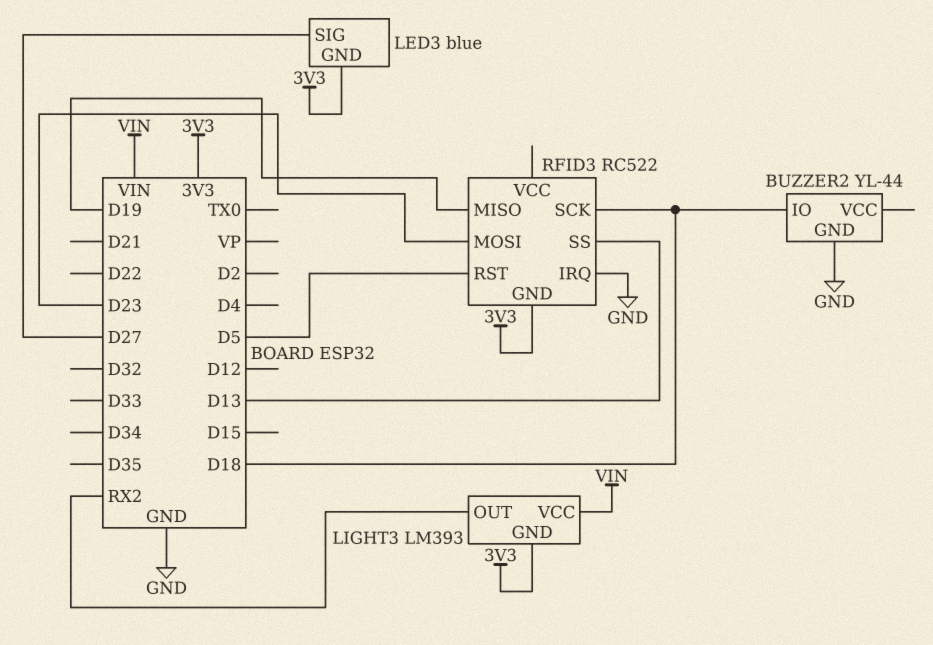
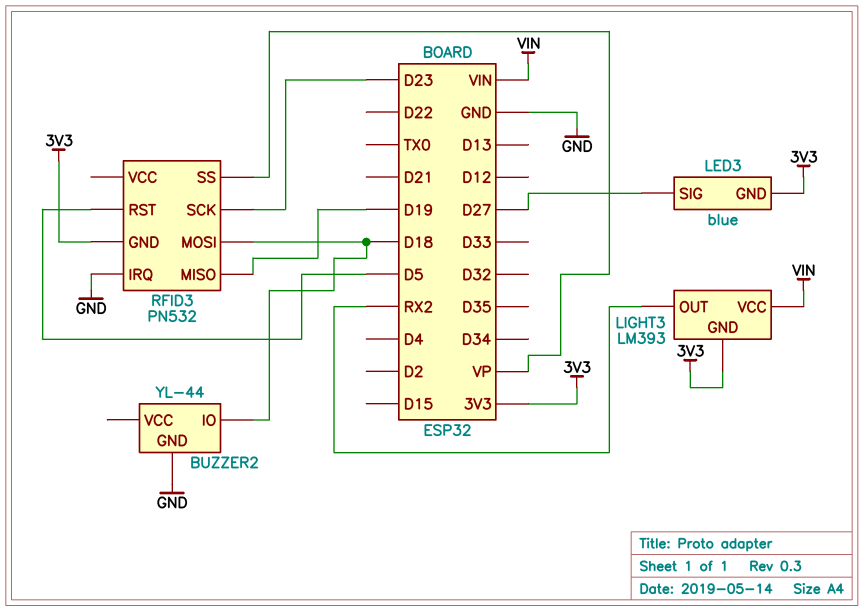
RFID3: RC522 -> PN532
RFID3 pin MOSI: D23 -> D18
RFID3 pin SCK: D18 -> D23
RFID3 pin SS: D13 -> VP

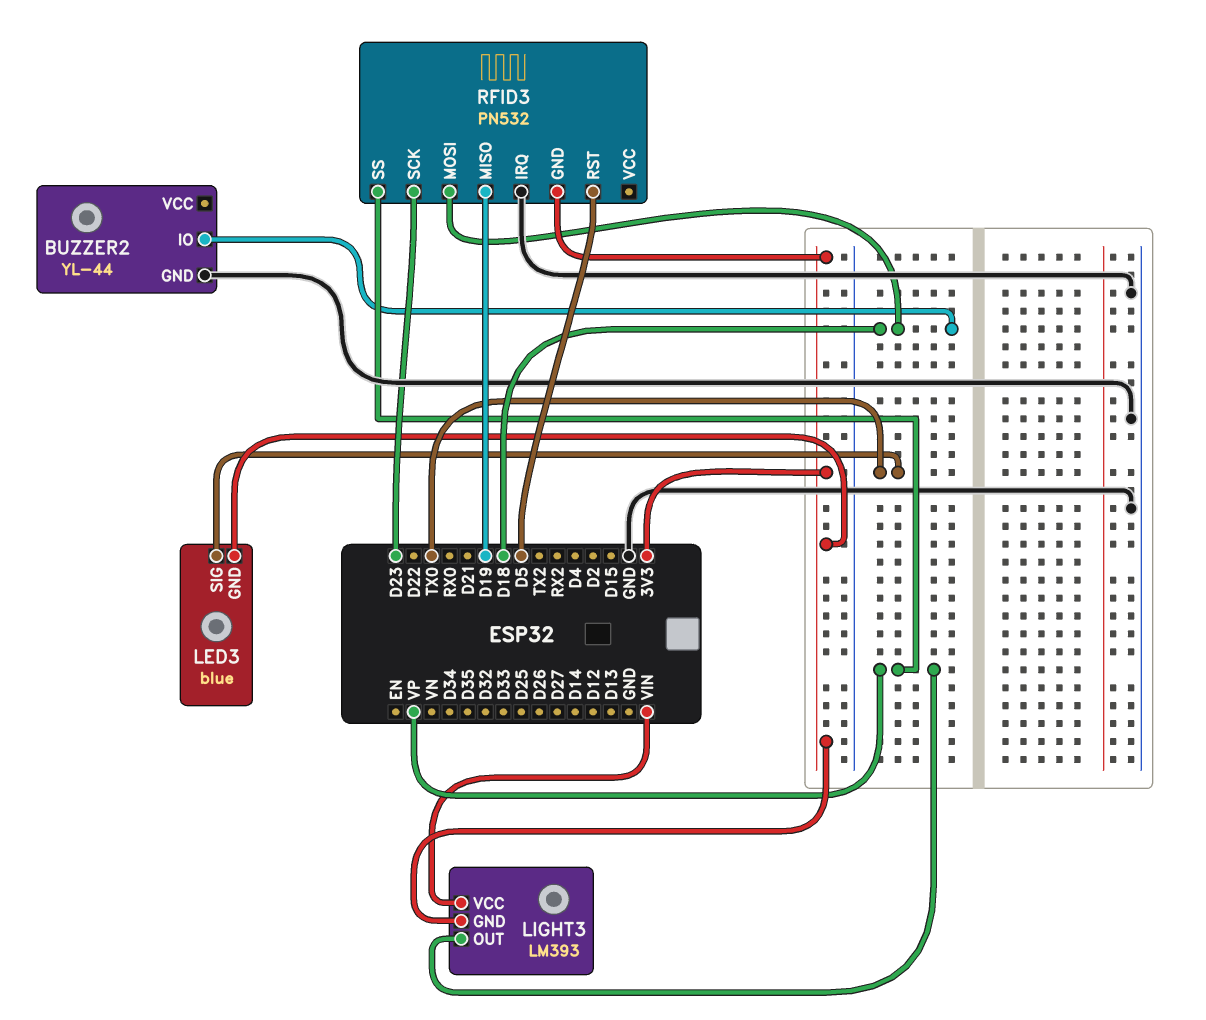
LED3 pin SIG: D27 -> TX0
LIGHT3 pin OUT: RX2 -> VP

